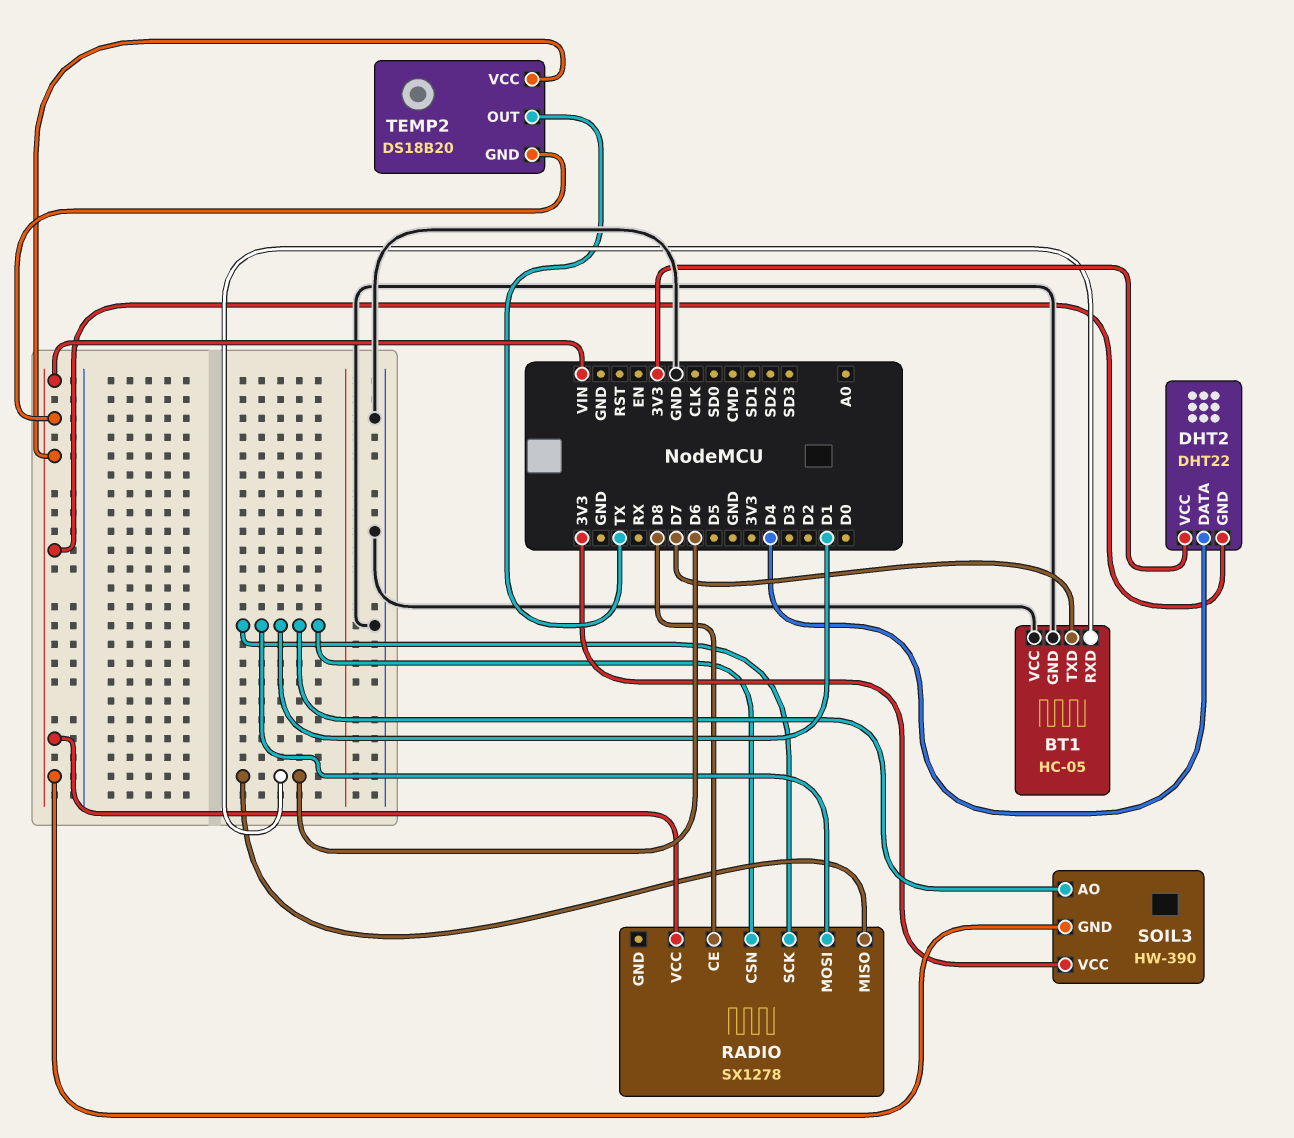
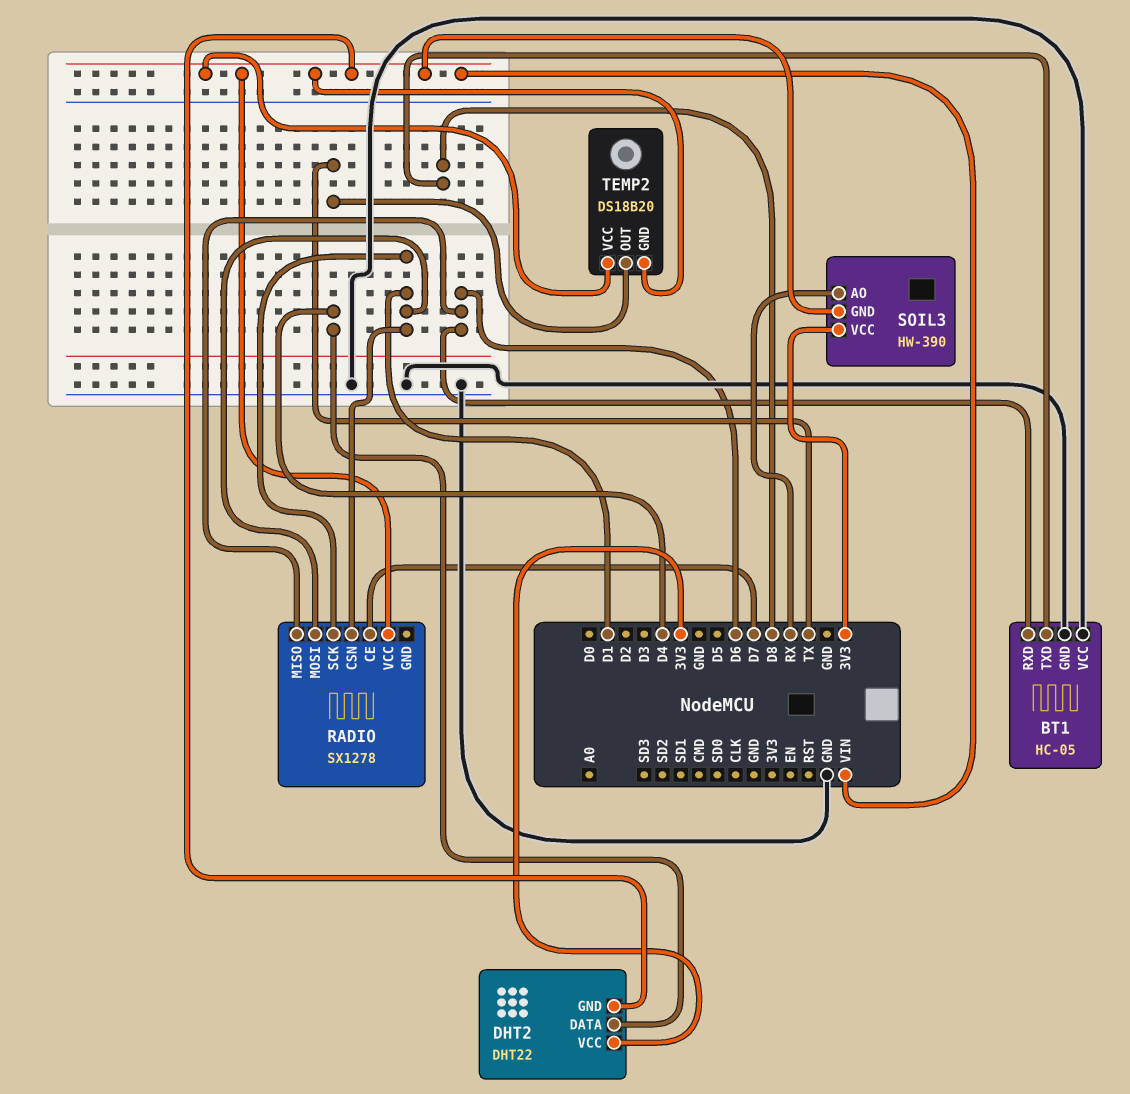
BT1 pin TXD: D7 -> D8
RADIO pin CE: D8 -> D7
SOIL3 pin AO: D1 -> RX

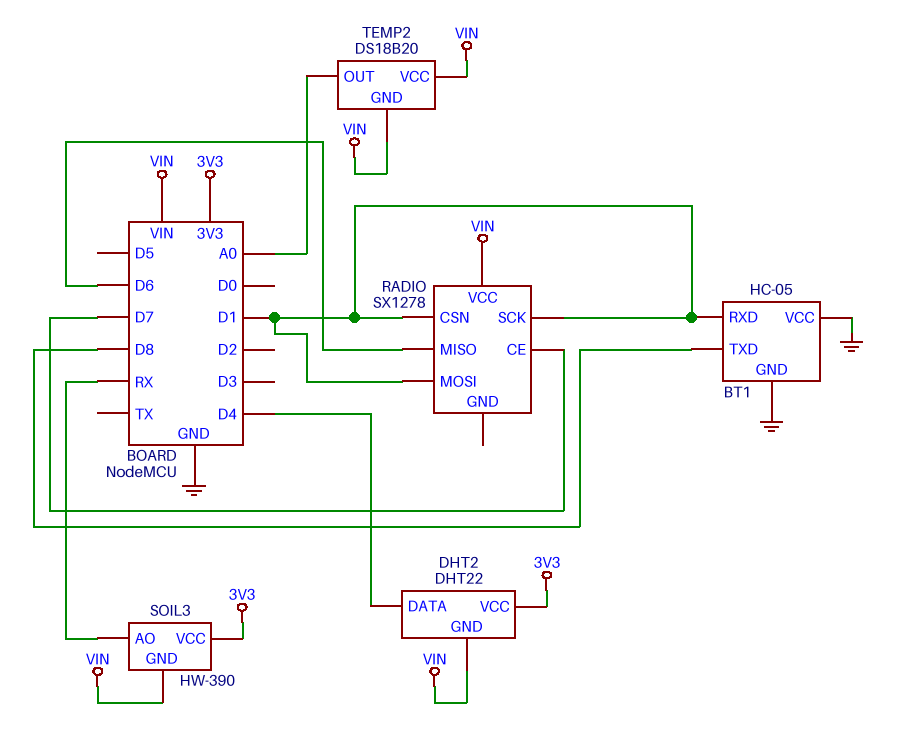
BT1 pin RXD: D6 -> D1
TEMP2 pin OUT: TX -> A0

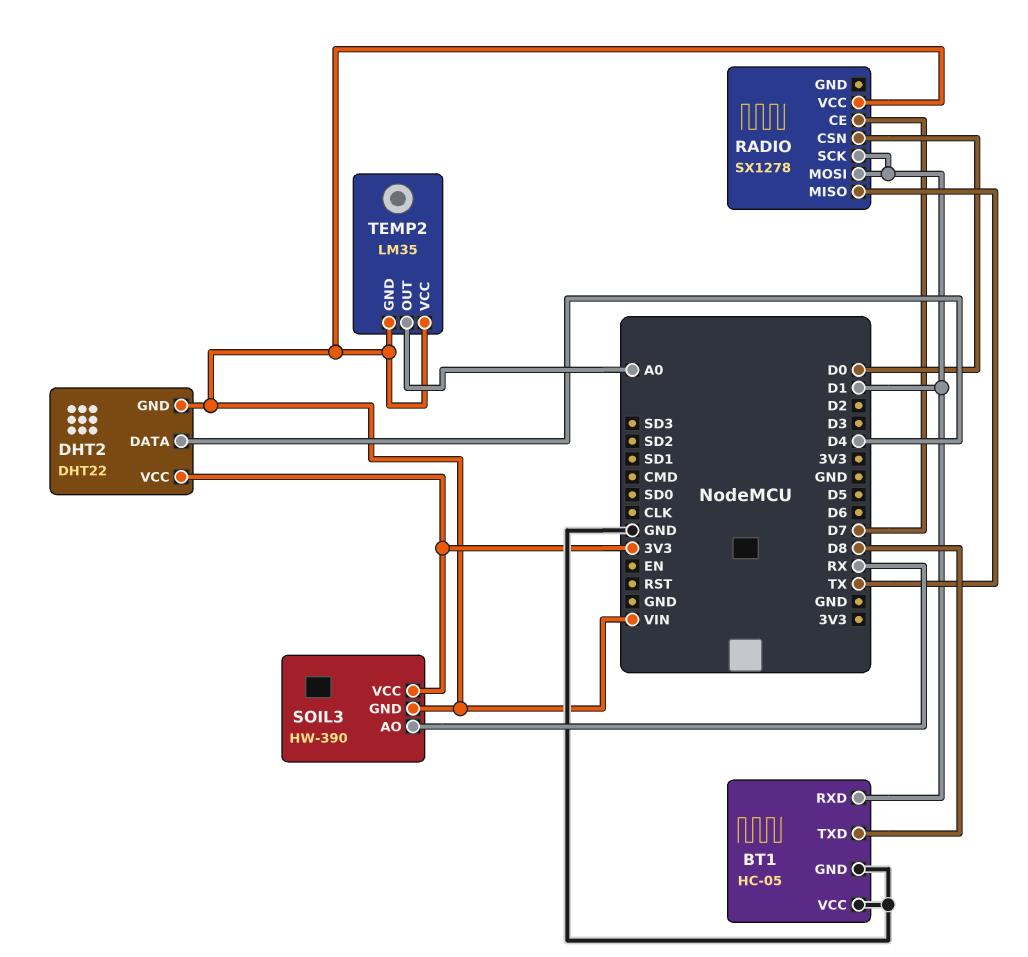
RADIO pin CSN: D1 -> D0
RADIO pin MISO: D6 -> TX
TEMP2: DS18B20 -> LM35

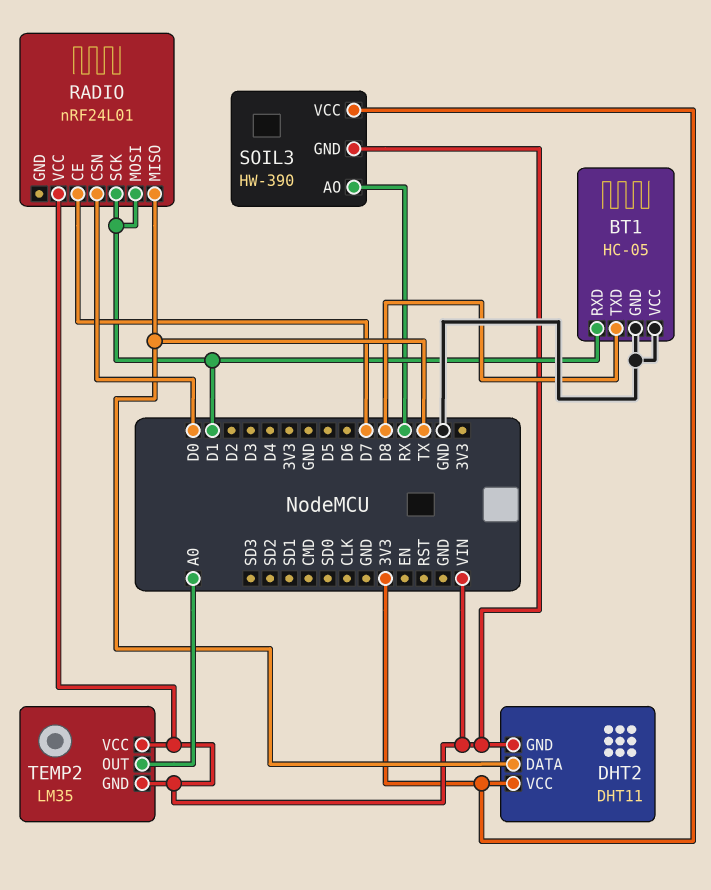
DHT2: DHT22 -> DHT11
DHT2 pin DATA: D4 -> TX
RADIO: SX1278 -> nRF24L01

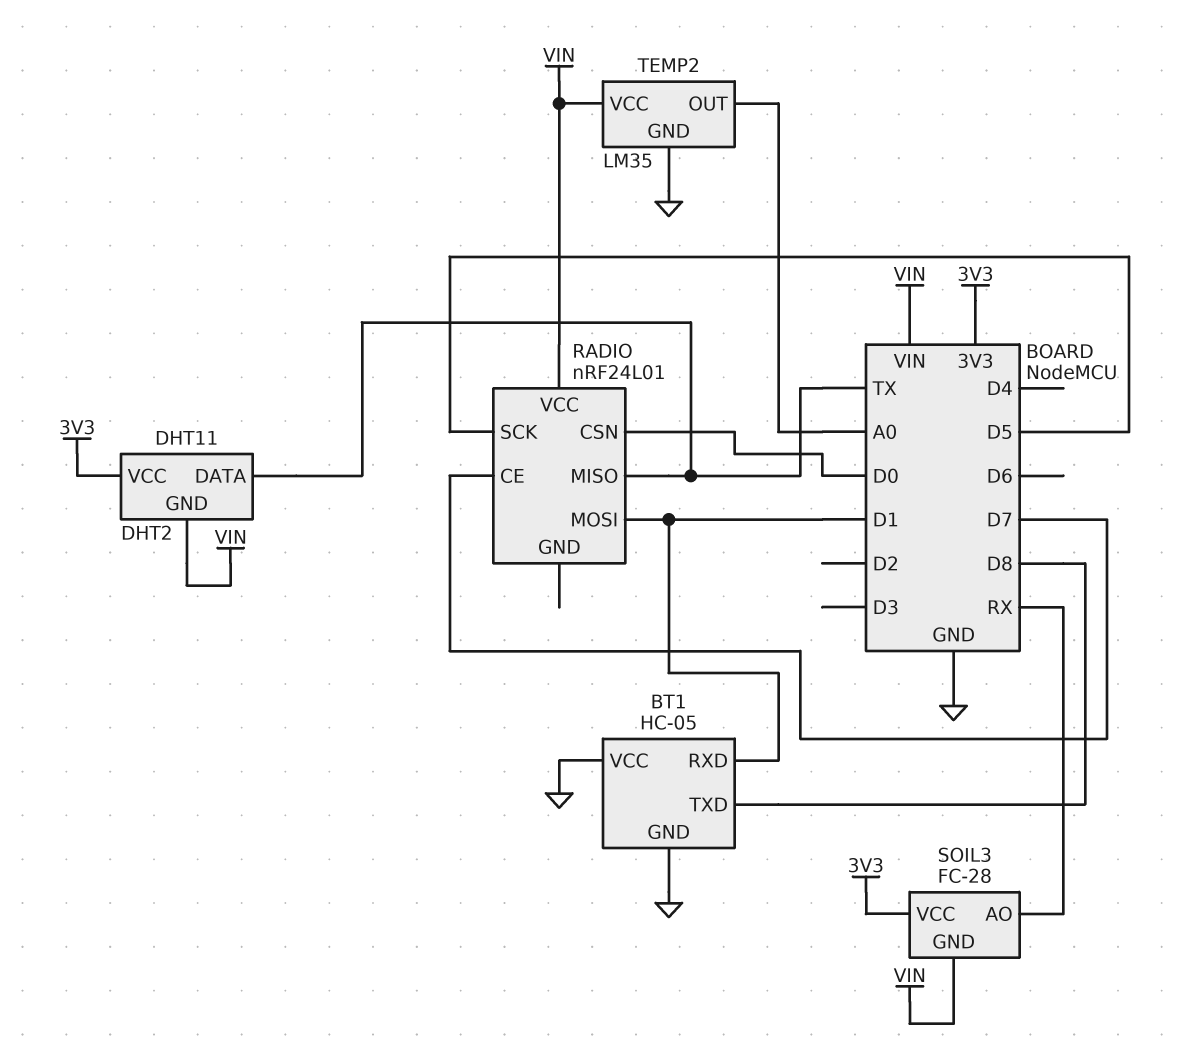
RADIO pin SCK: D1 -> D5
SOIL3: HW-390 -> FC-28
TEMP2 pin GND: VIN -> GND

